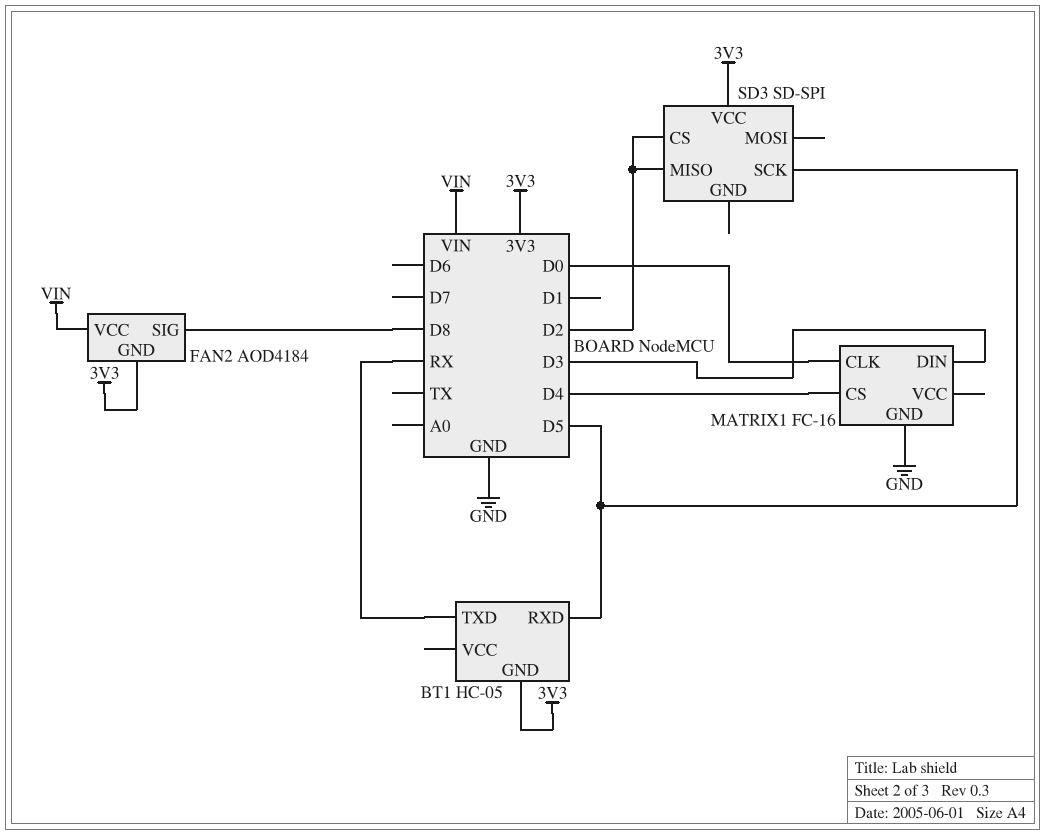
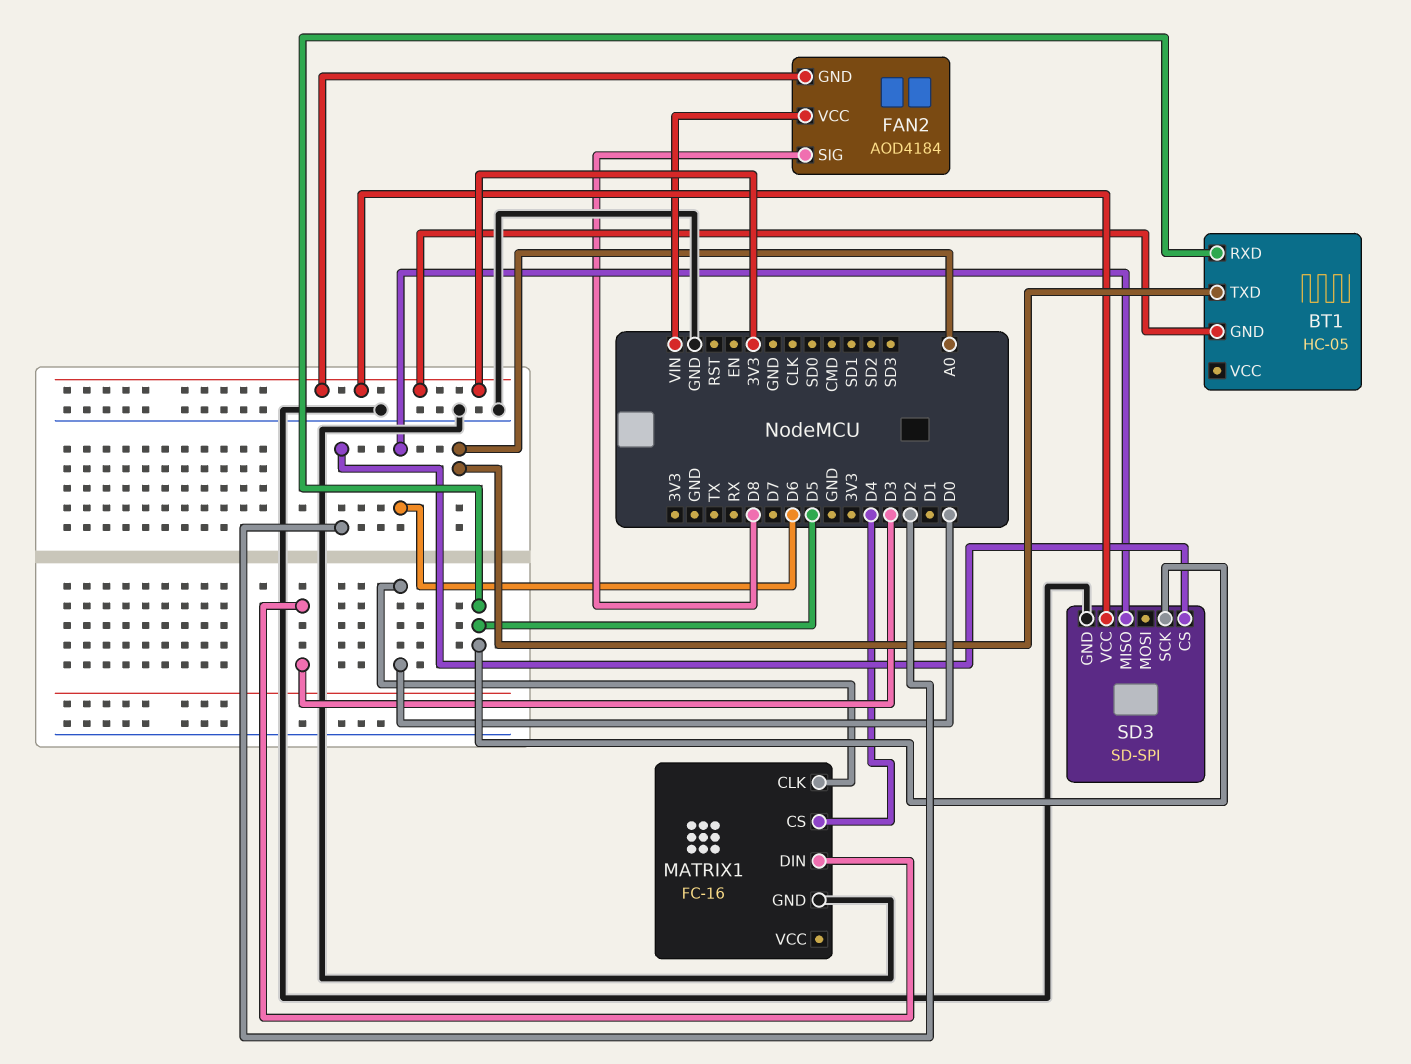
BT1 pin TXD: RX -> A0
SD3 pin GND: none -> GND
SD3 pin MISO: D2 -> D6

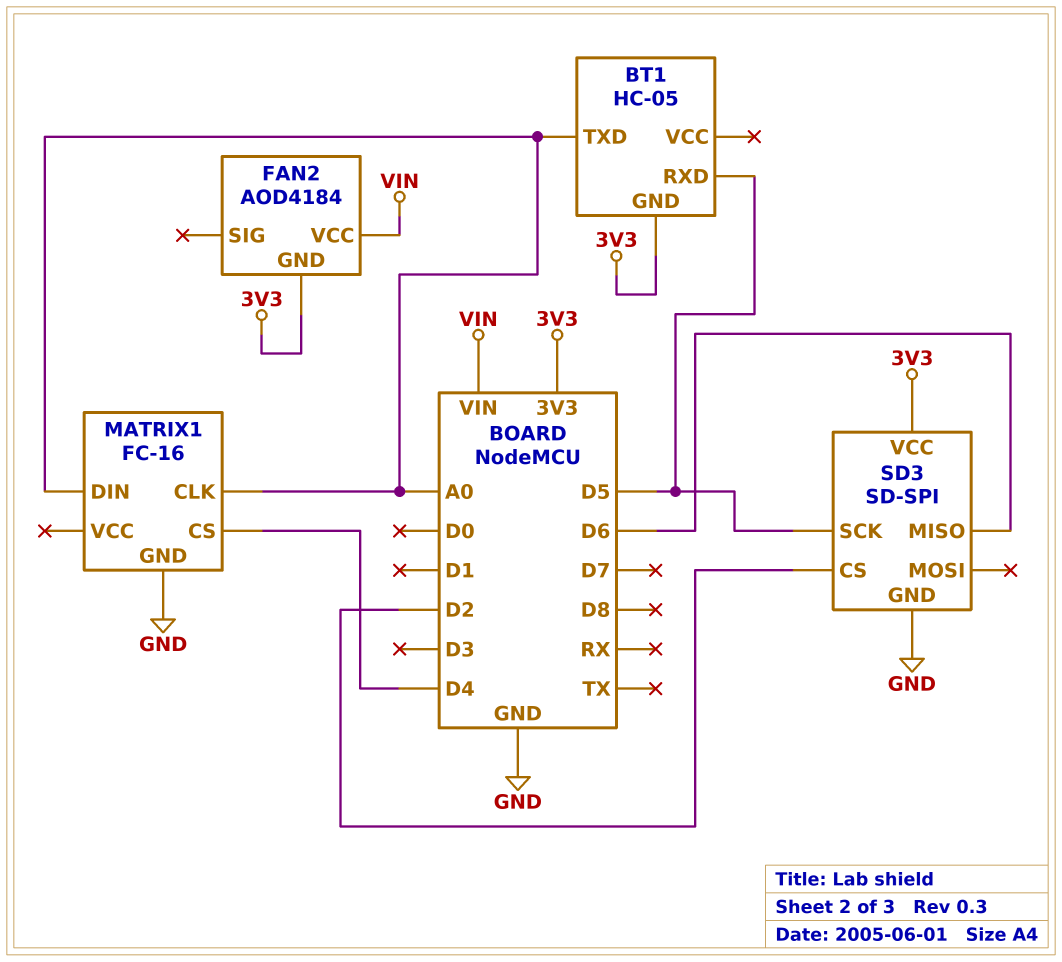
FAN2 pin SIG: D8 -> none
MATRIX1 pin CLK: D0 -> A0
MATRIX1 pin DIN: D3 -> A0

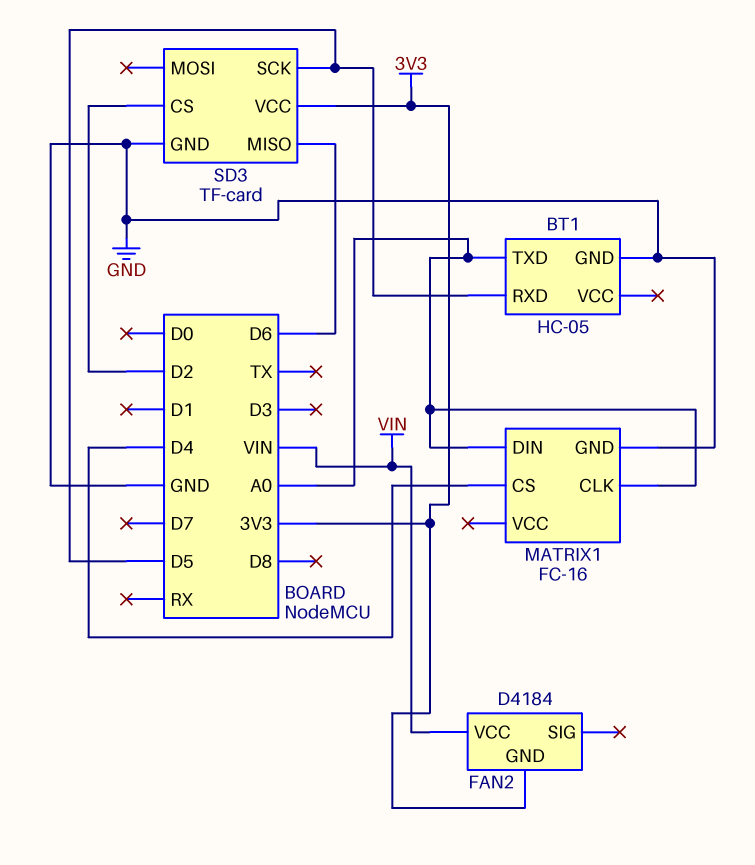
BT1 pin GND: 3V3 -> GND
FAN2: AOD4184 -> D4184
SD3: SD-SPI -> TF-card

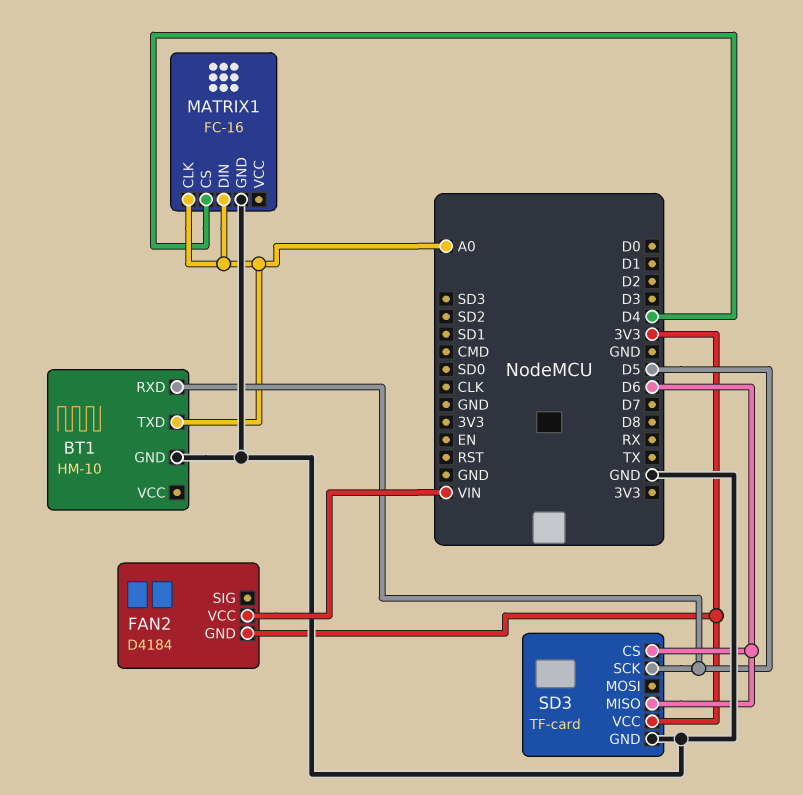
BT1: HC-05 -> HM-10
SD3 pin CS: D2 -> D6

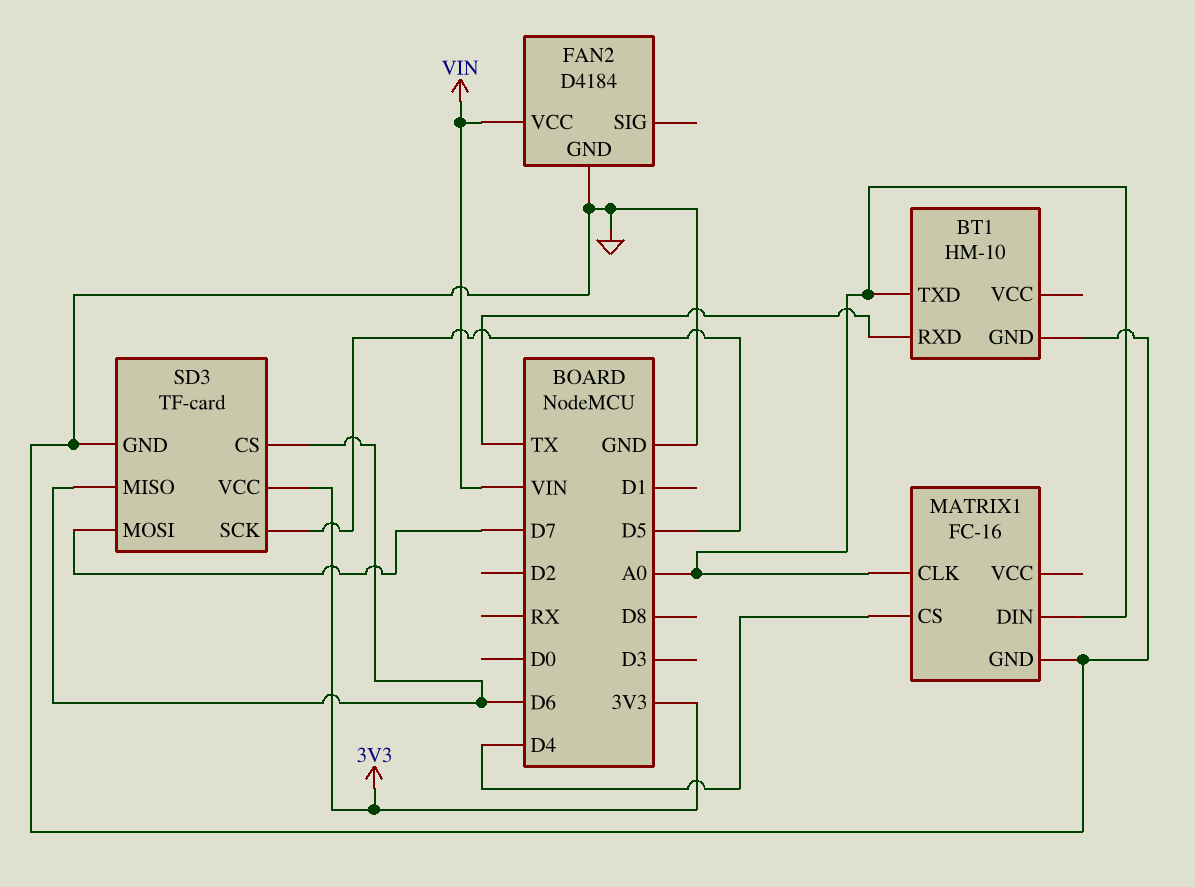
BT1 pin RXD: D5 -> TX
FAN2 pin GND: 3V3 -> GND
SD3 pin MOSI: none -> D7

